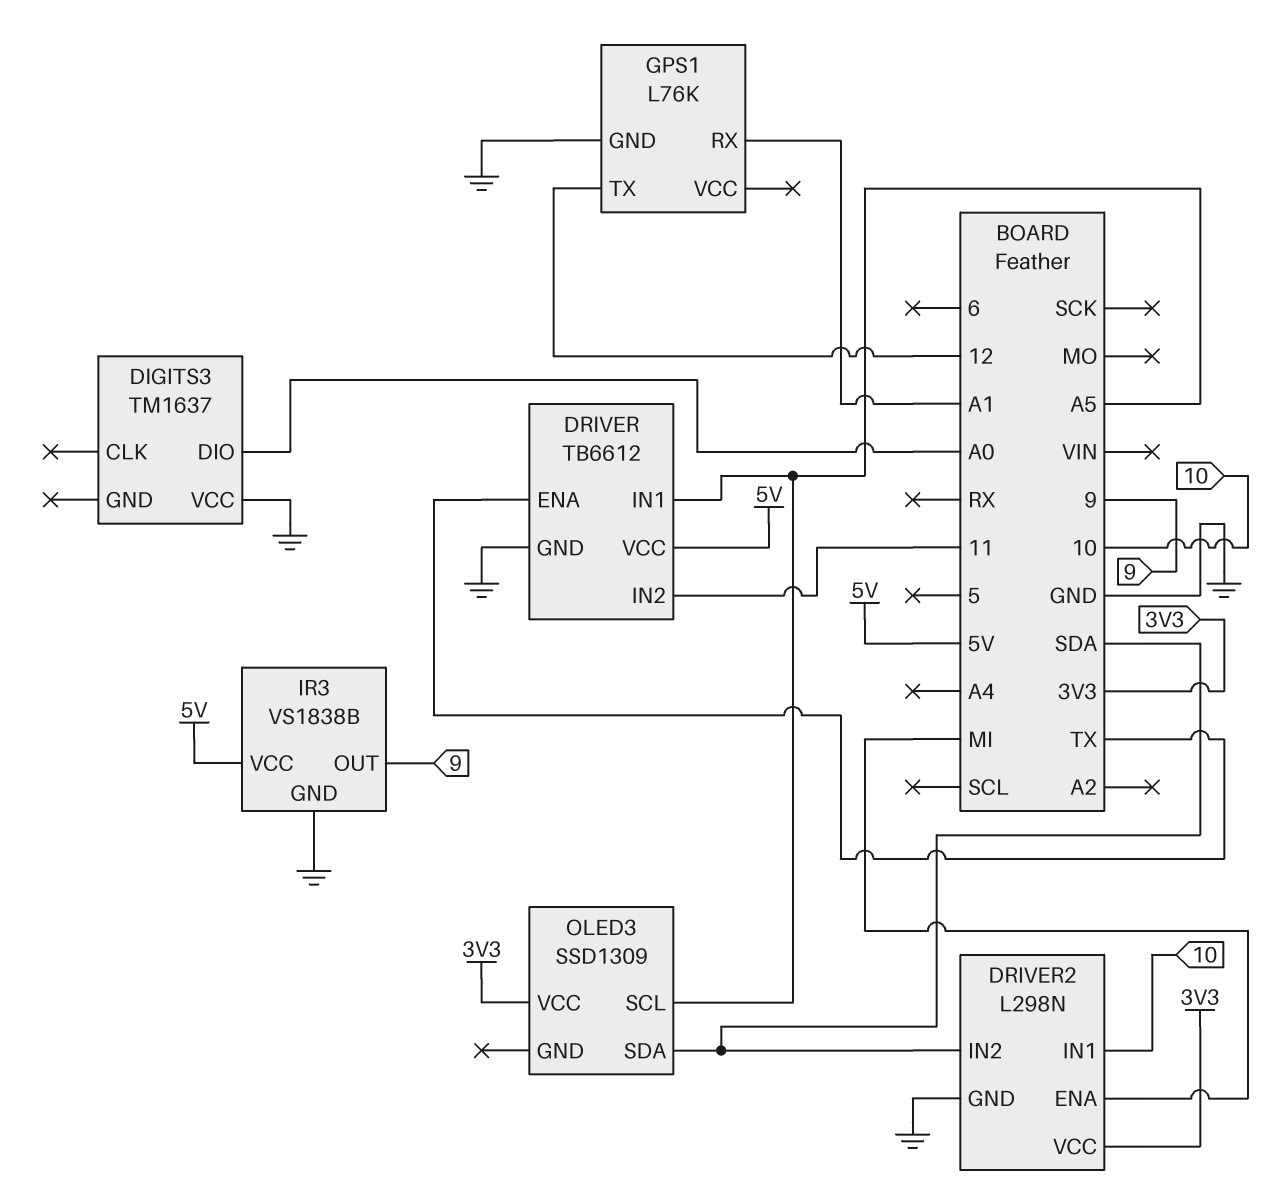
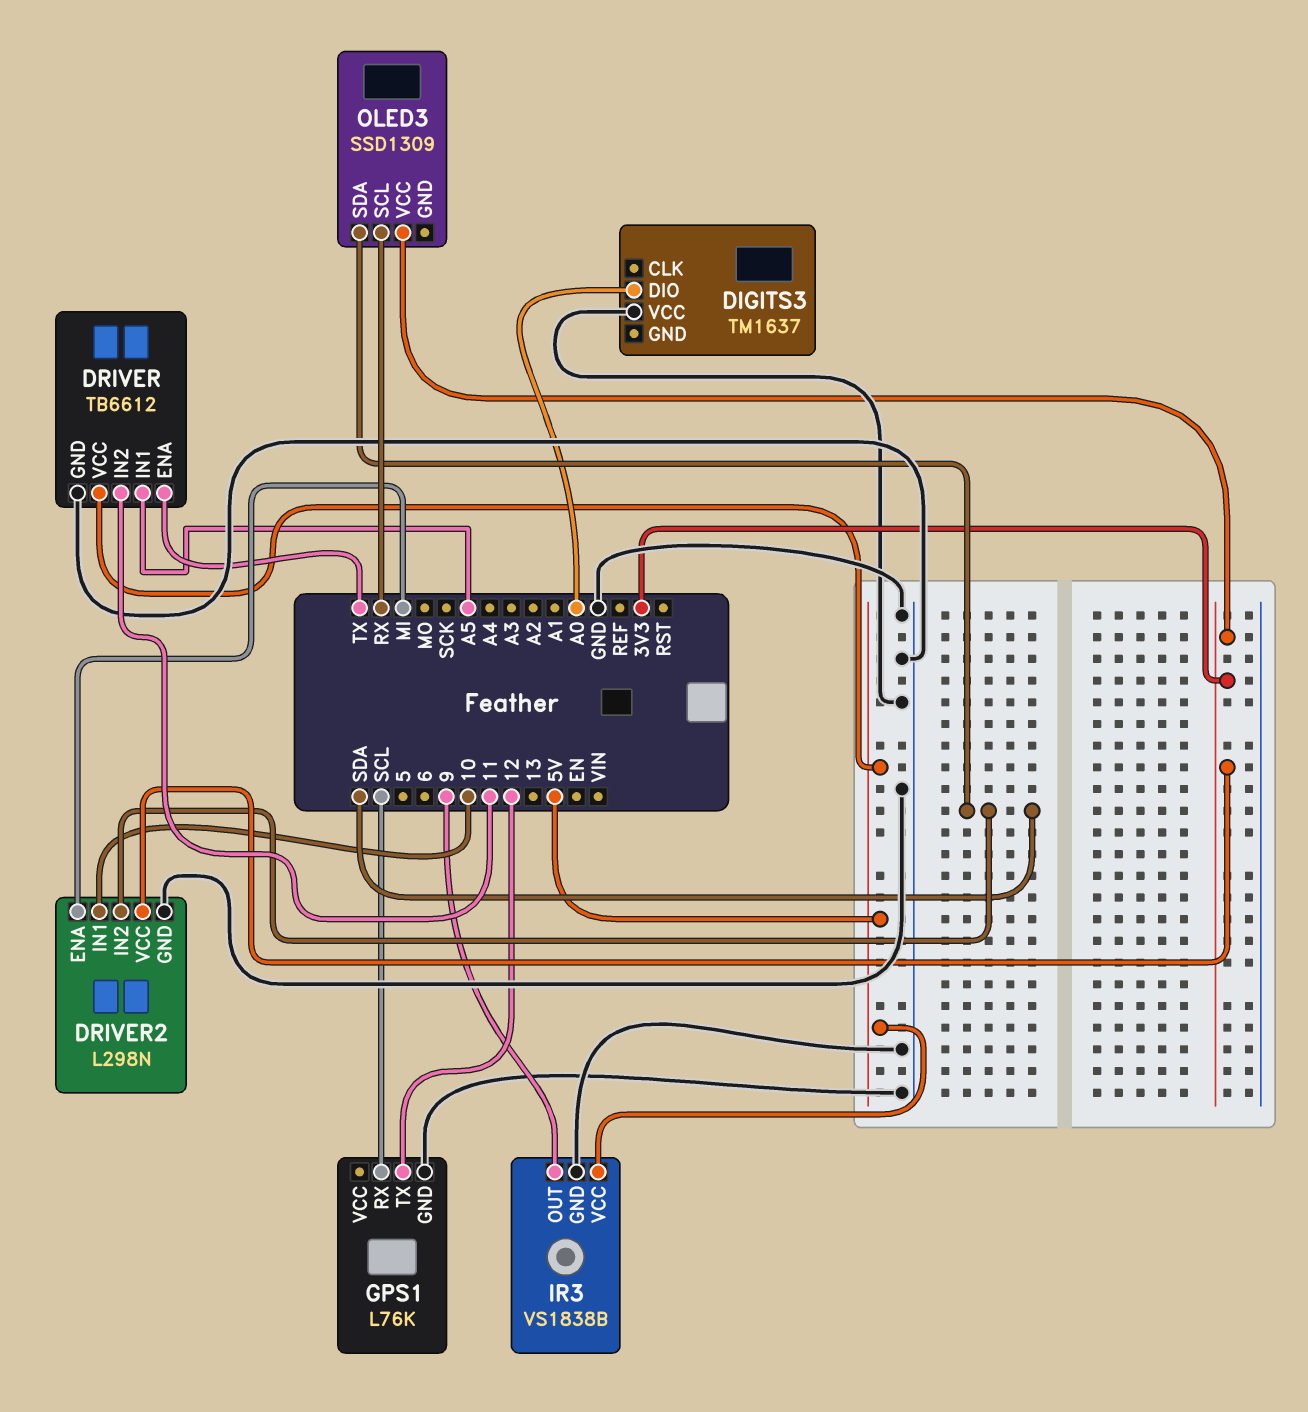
GPS1 pin RX: A1 -> SCL
OLED3 pin SCL: A5 -> RX

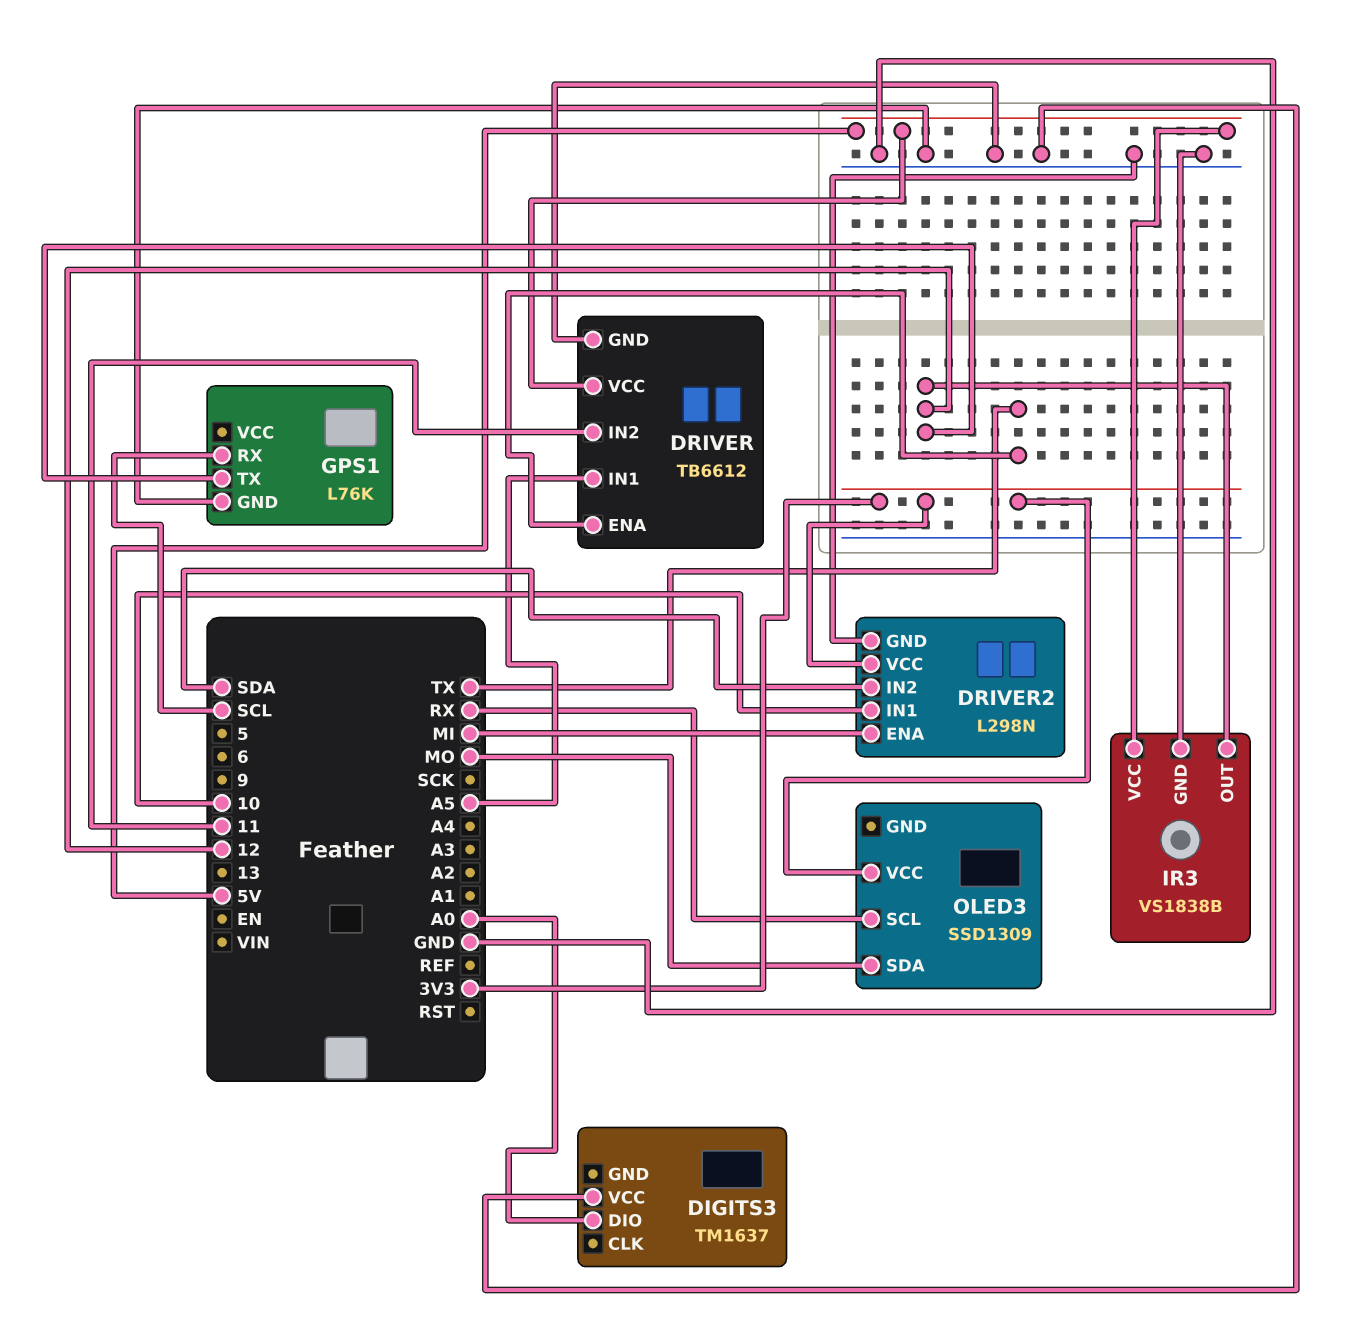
IR3 pin OUT: 9 -> 12
OLED3 pin SDA: SDA -> MO

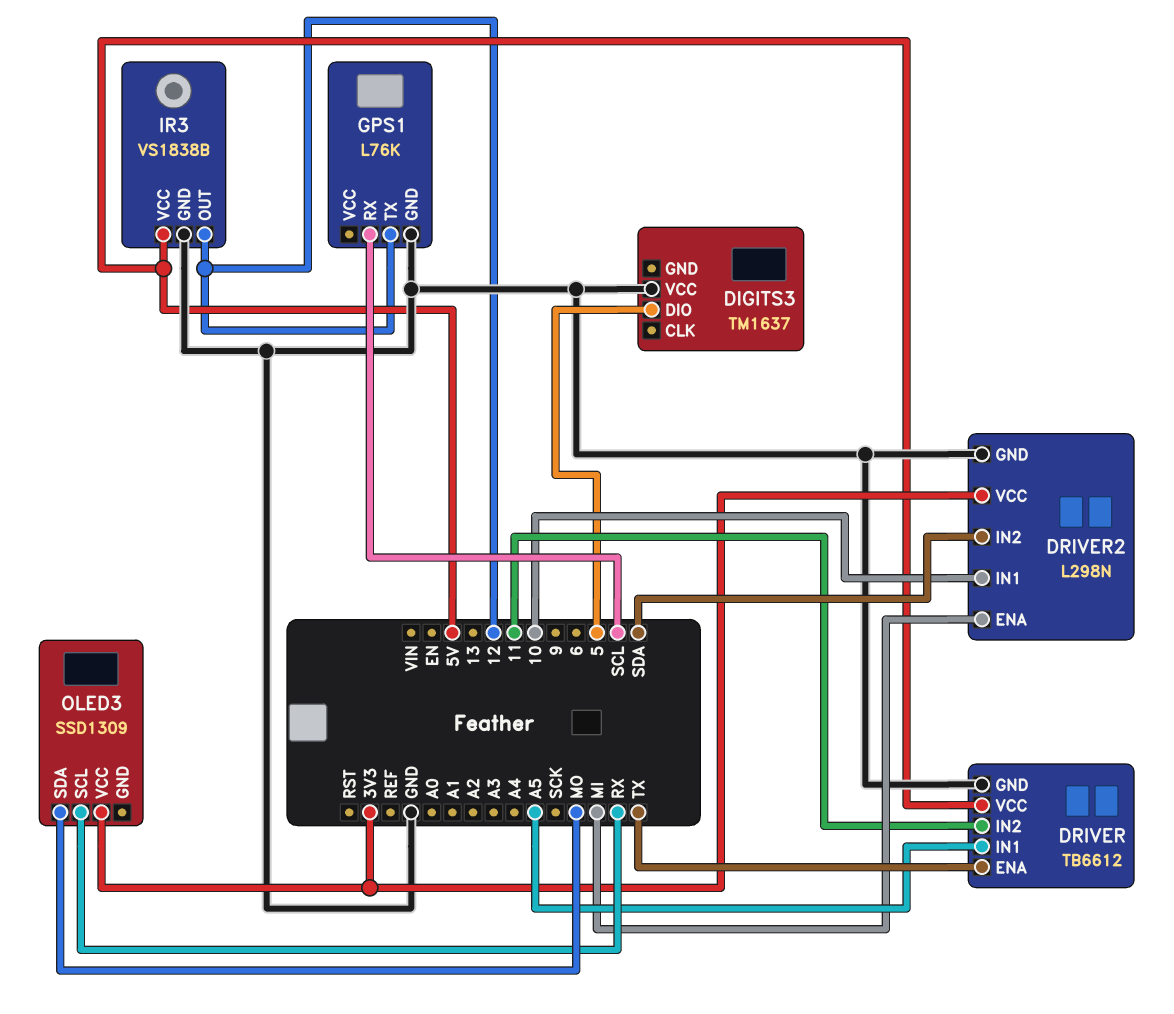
DIGITS3 pin DIO: A0 -> 5

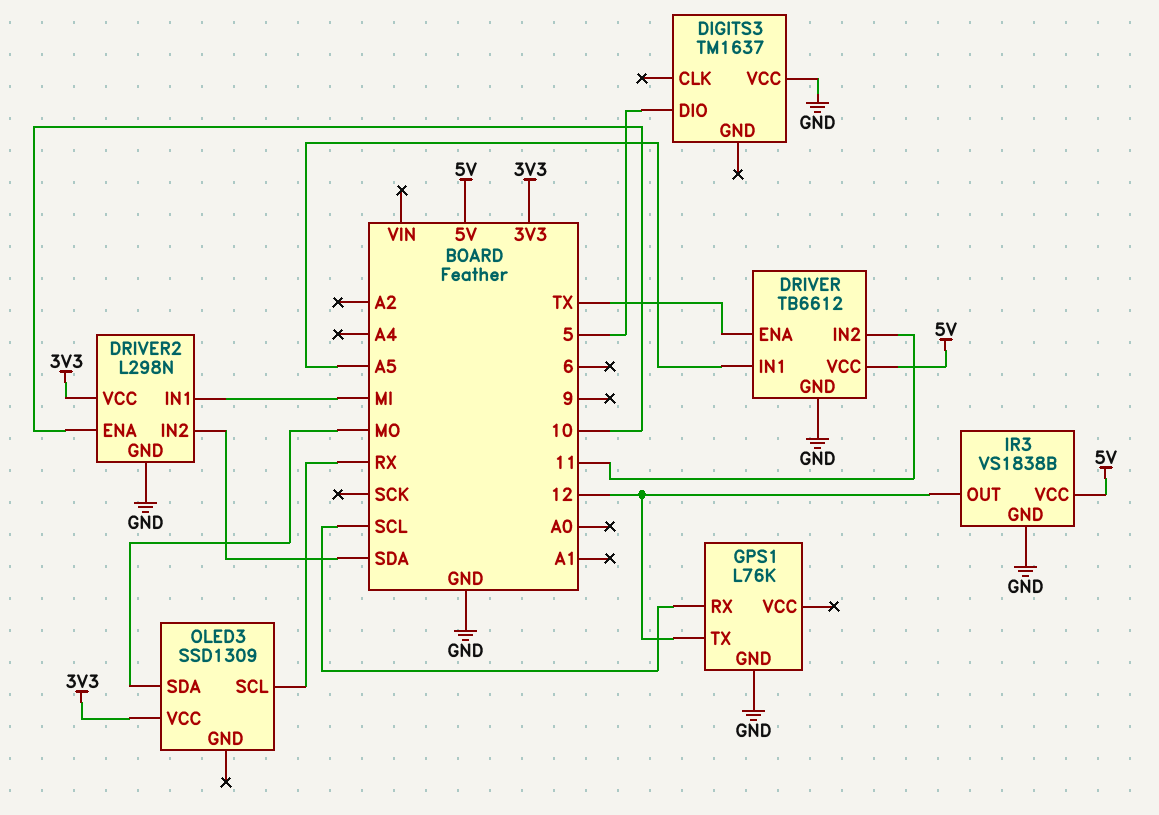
DRIVER2 pin ENA: MI -> 10
DRIVER2 pin IN1: 10 -> MI

